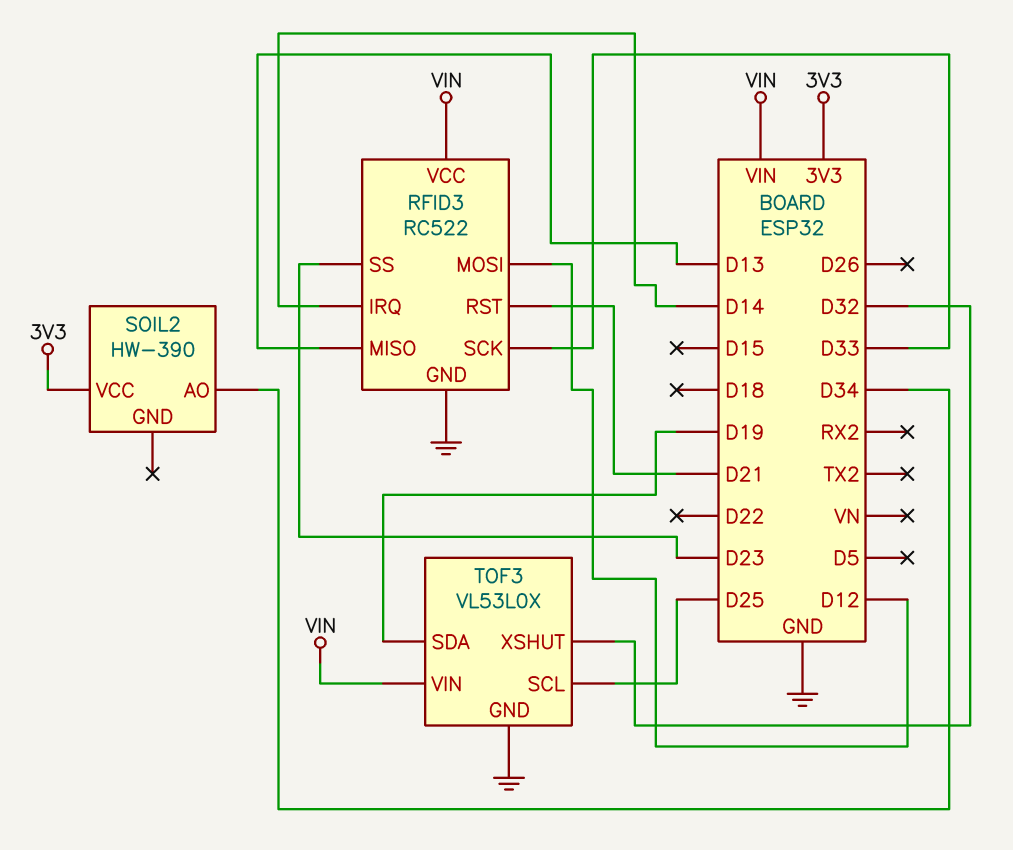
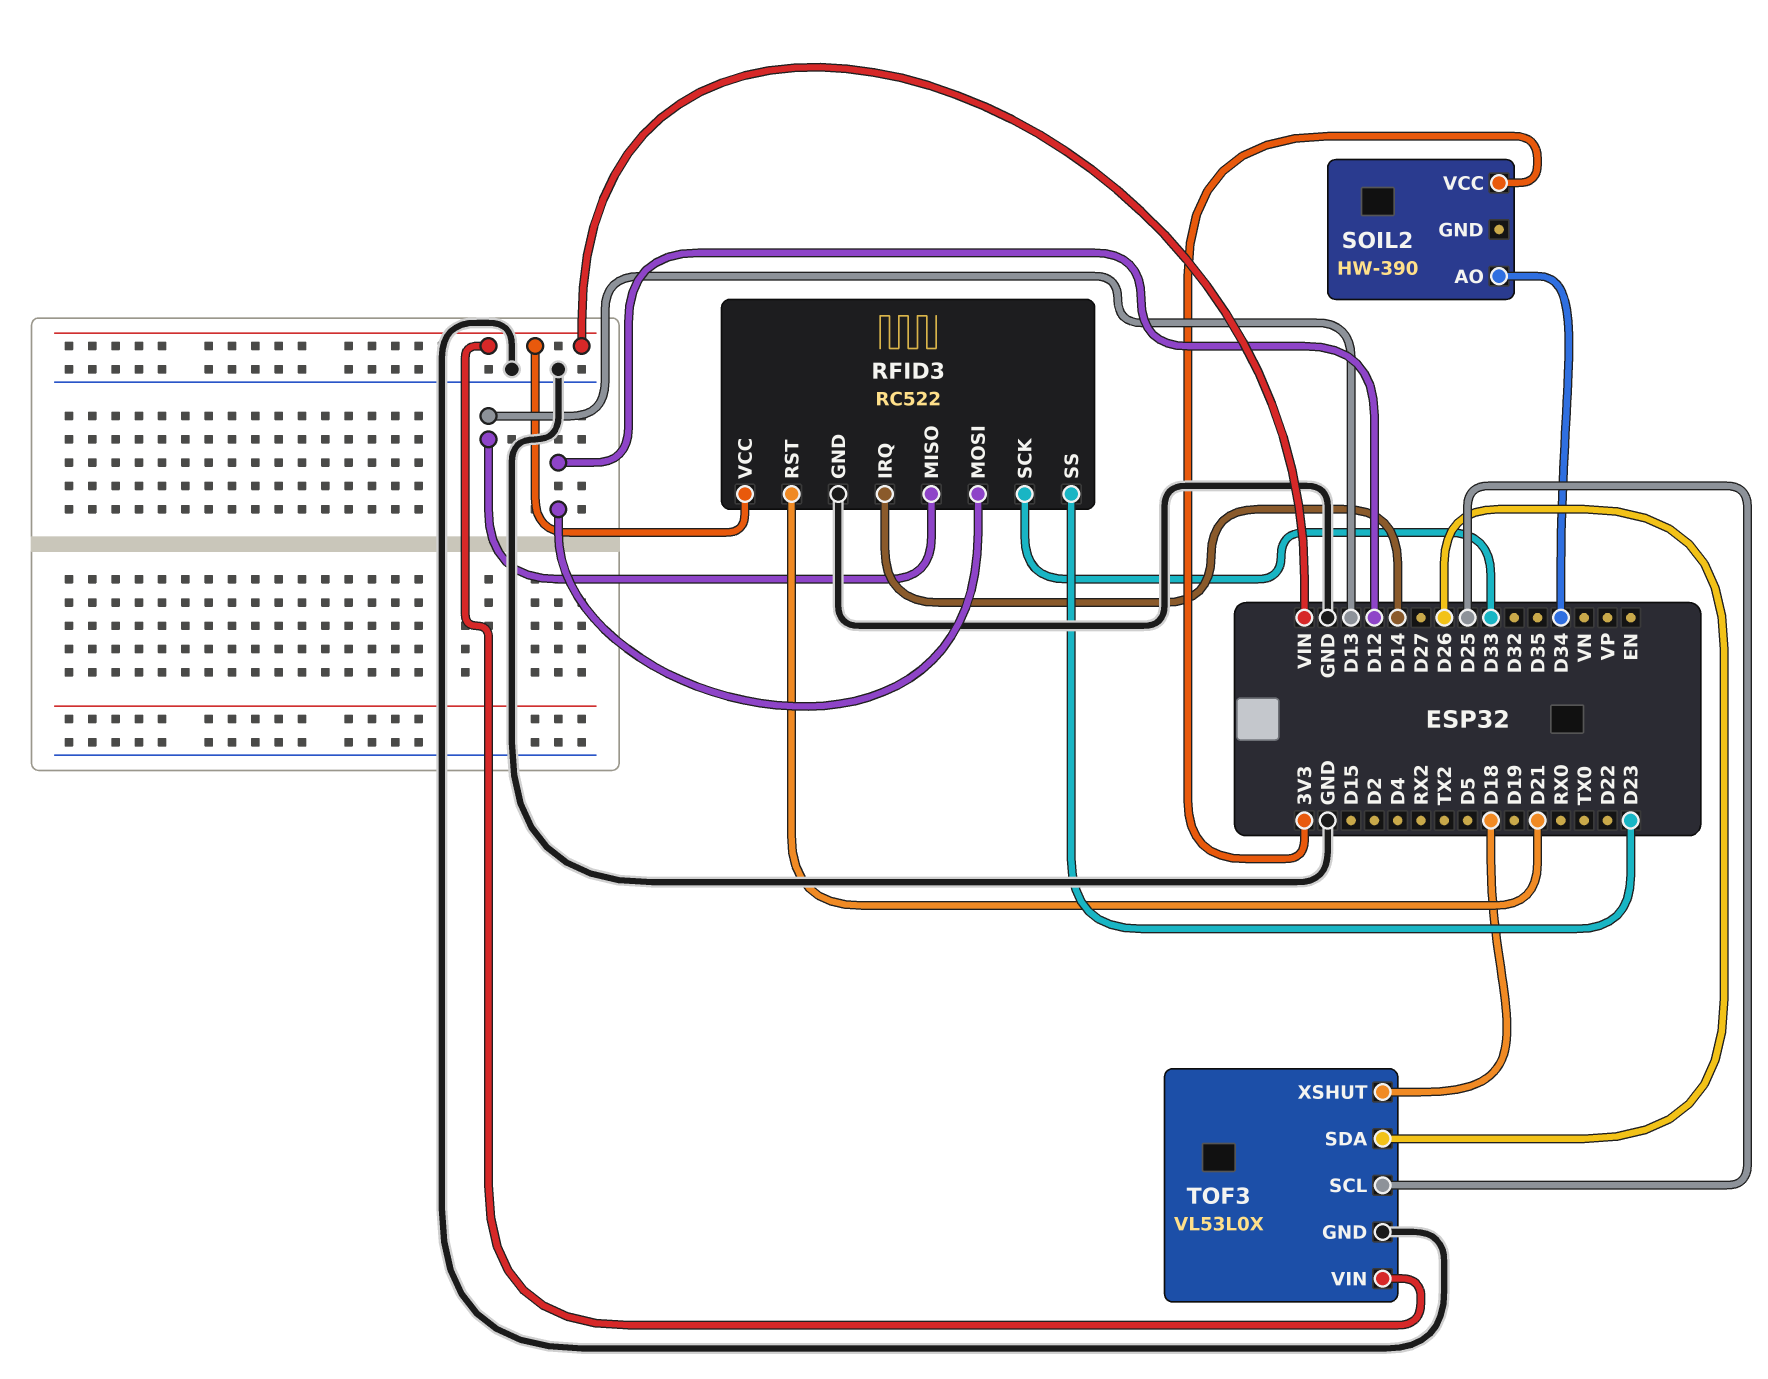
TOF3 pin SDA: D19 -> D26
TOF3 pin XSHUT: D32 -> D18

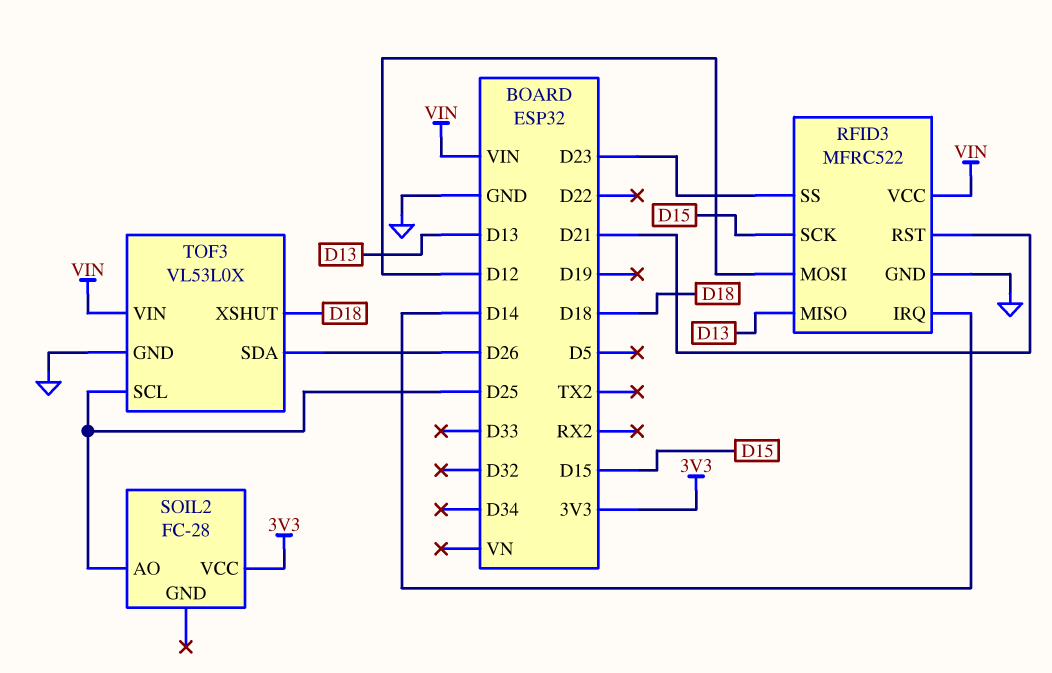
RFID3: RC522 -> MFRC522
RFID3 pin SCK: D33 -> D15
SOIL2: HW-390 -> FC-28
SOIL2 pin AO: D34 -> D25

